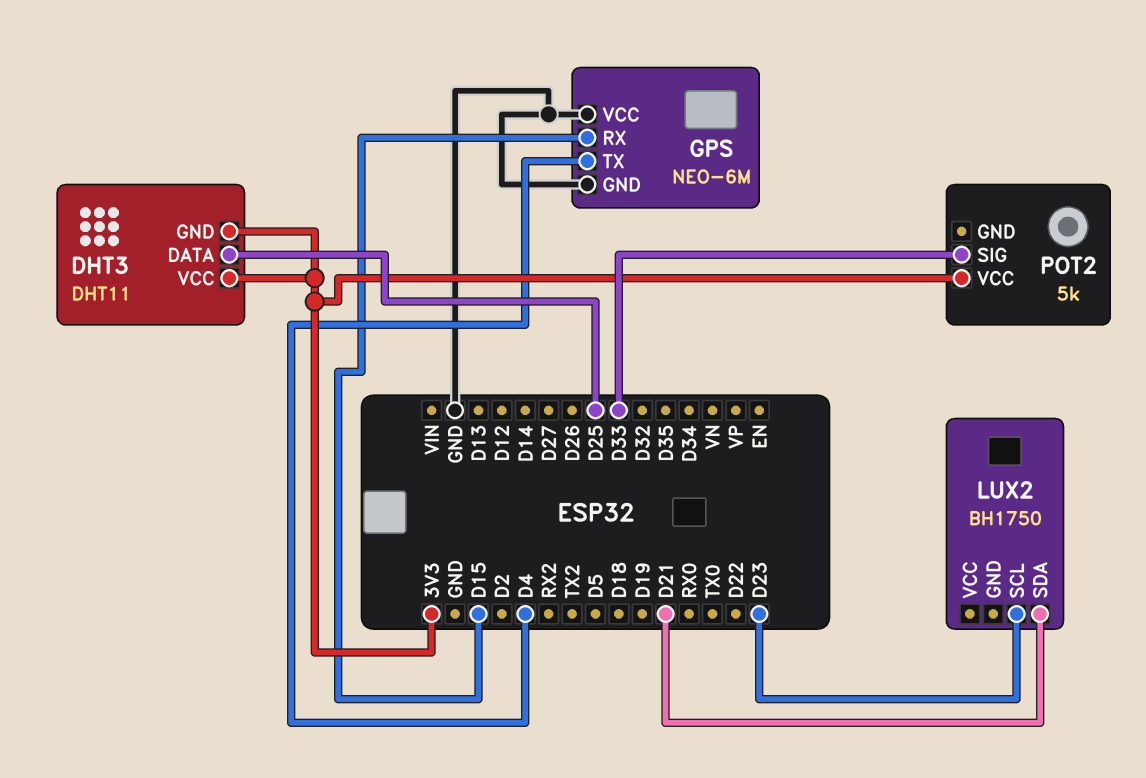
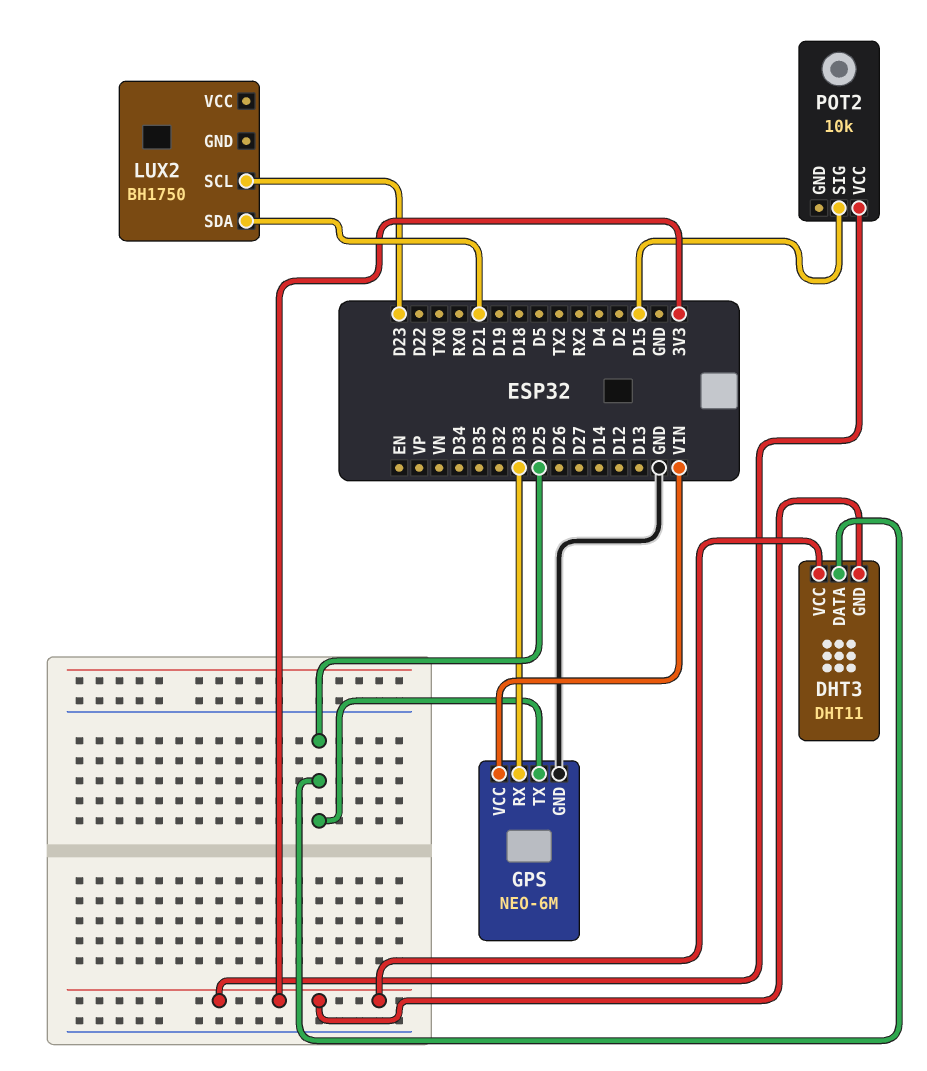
GPS pin RX: D15 -> D33
GPS pin TX: D4 -> D25
GPS pin VCC: GND -> VIN
POT2: 5k -> 10k
POT2 pin SIG: D33 -> D15

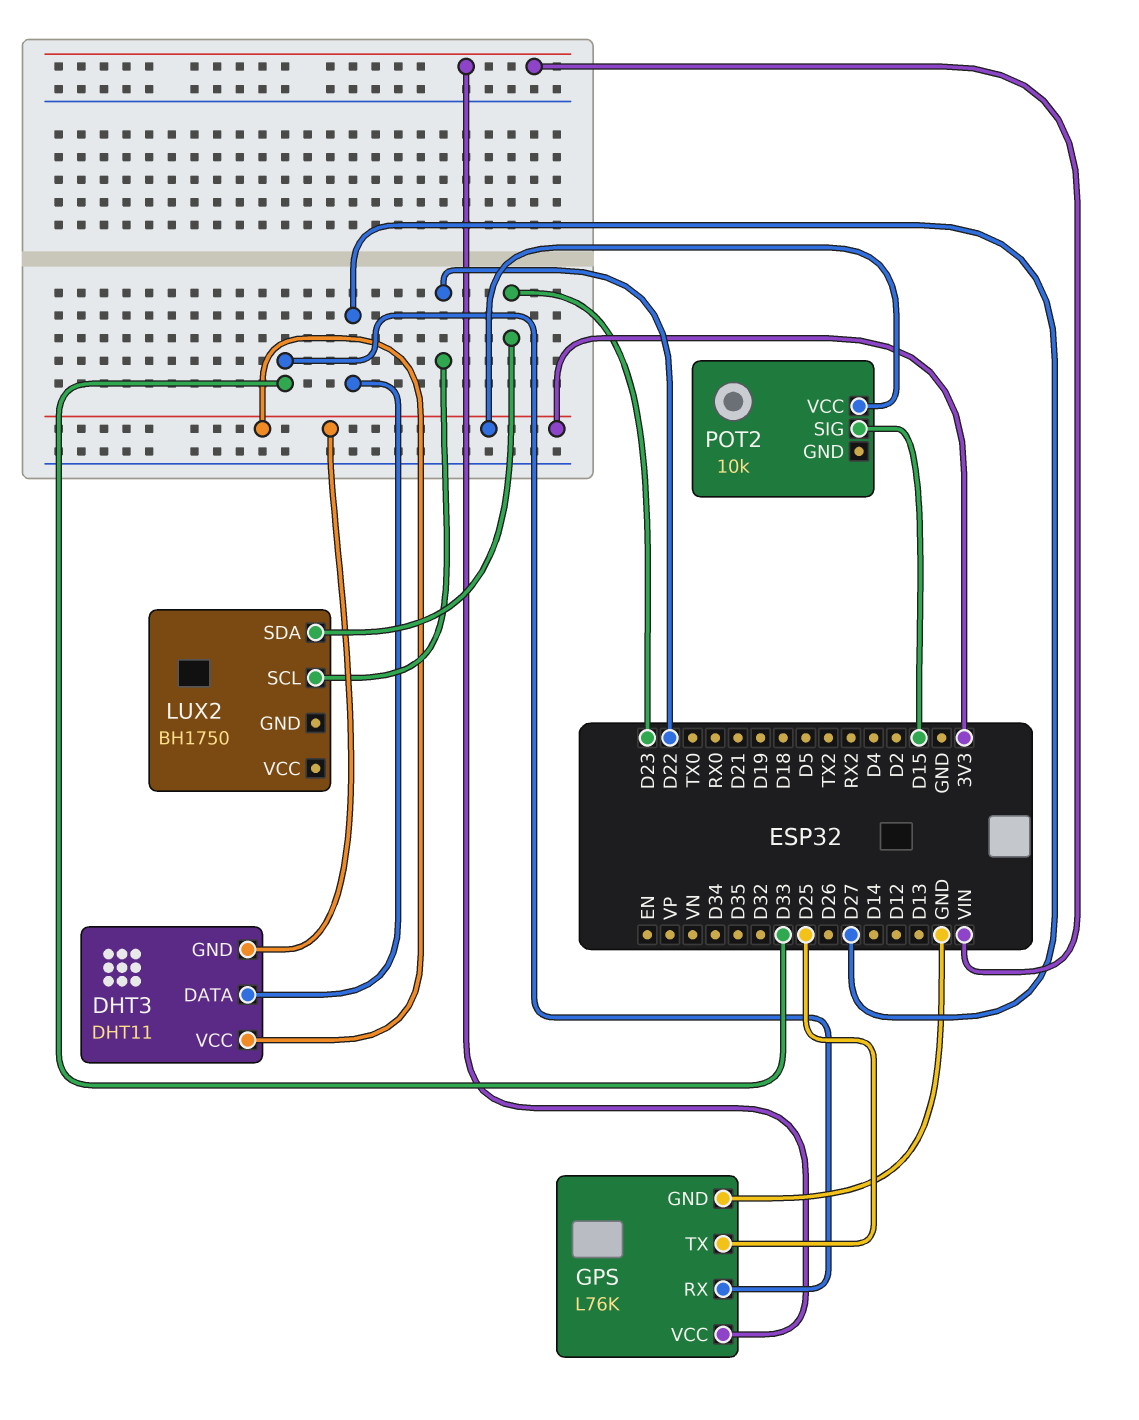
DHT3 pin DATA: D25 -> D27
GPS: NEO-6M -> L76K
LUX2 pin SCL: D23 -> D22
LUX2 pin SDA: D21 -> D23

